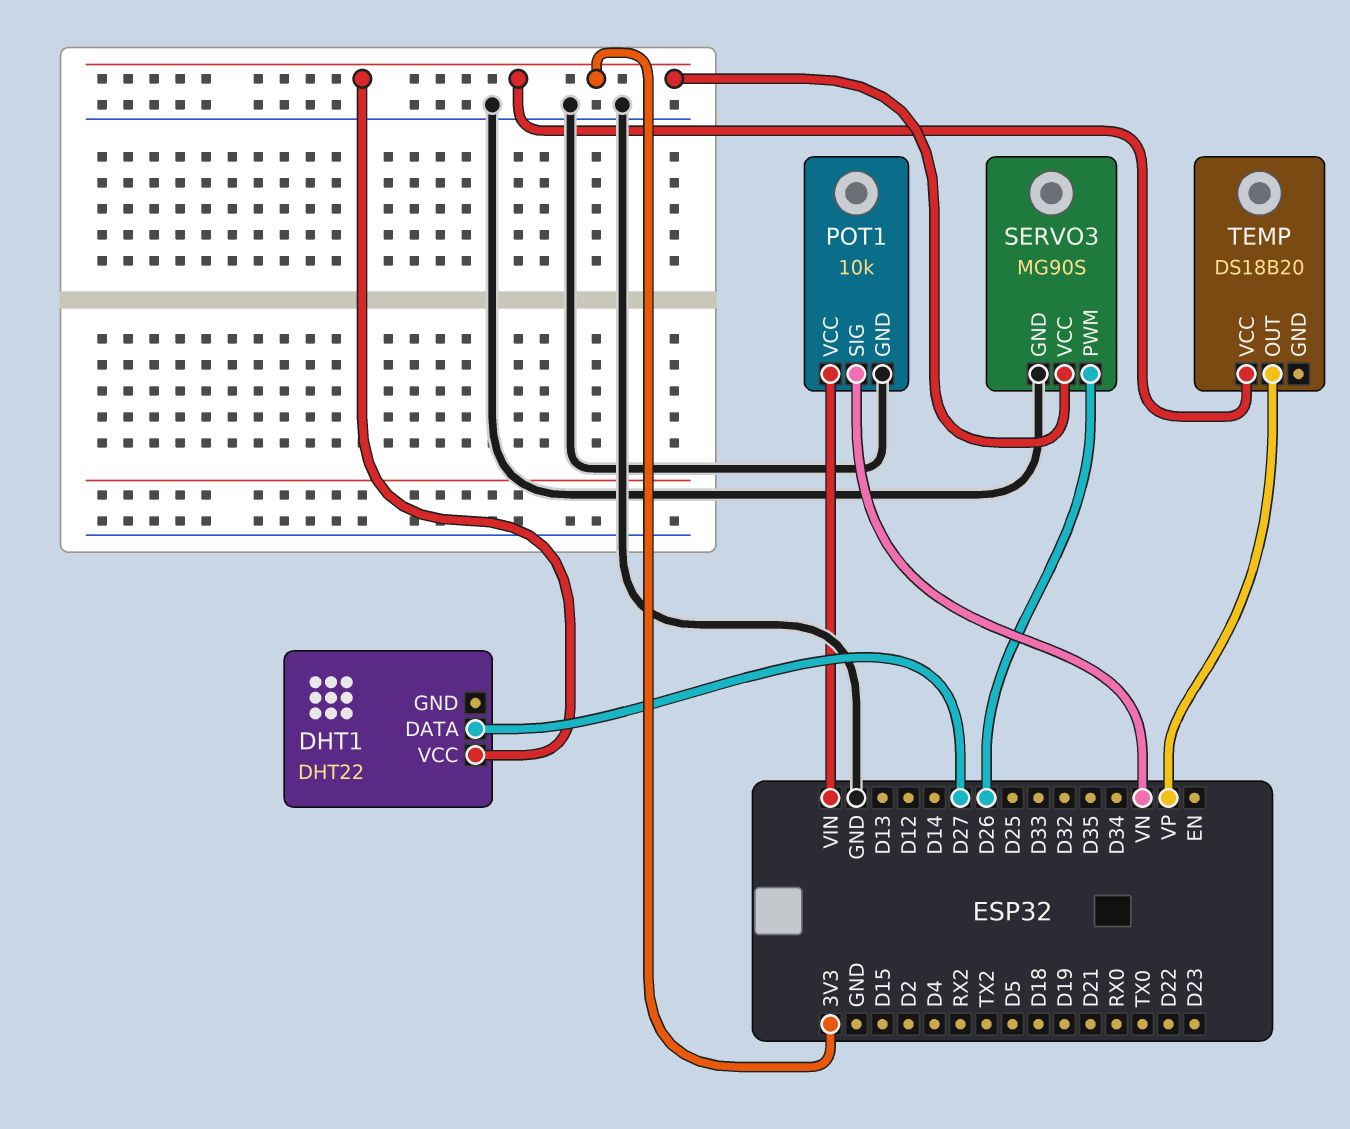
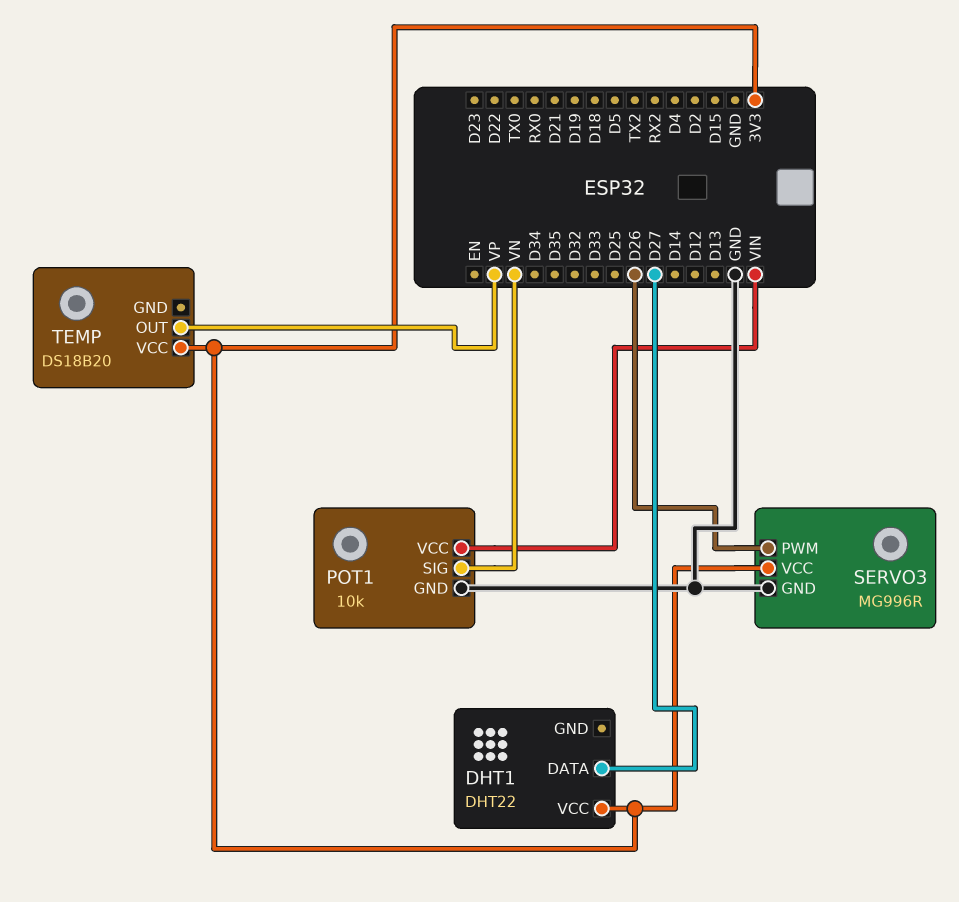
SERVO3: MG90S -> MG996R

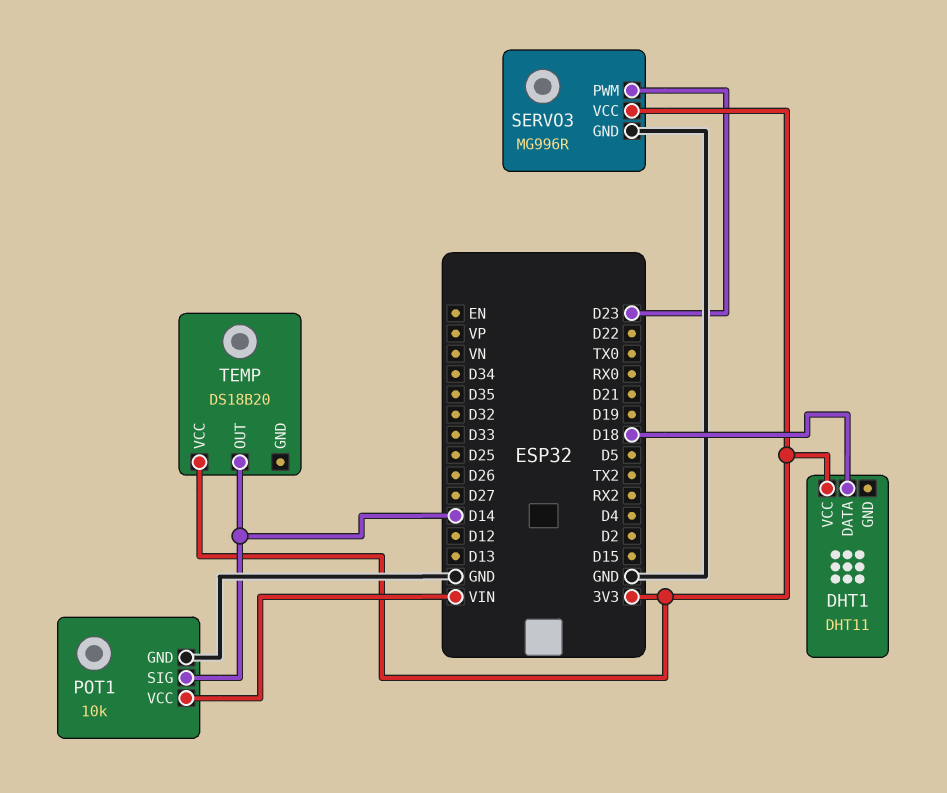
DHT1: DHT22 -> DHT11
DHT1 pin DATA: D27 -> D18
POT1 pin SIG: VN -> D14
SERVO3 pin PWM: D26 -> D23
TEMP pin OUT: VP -> D14

